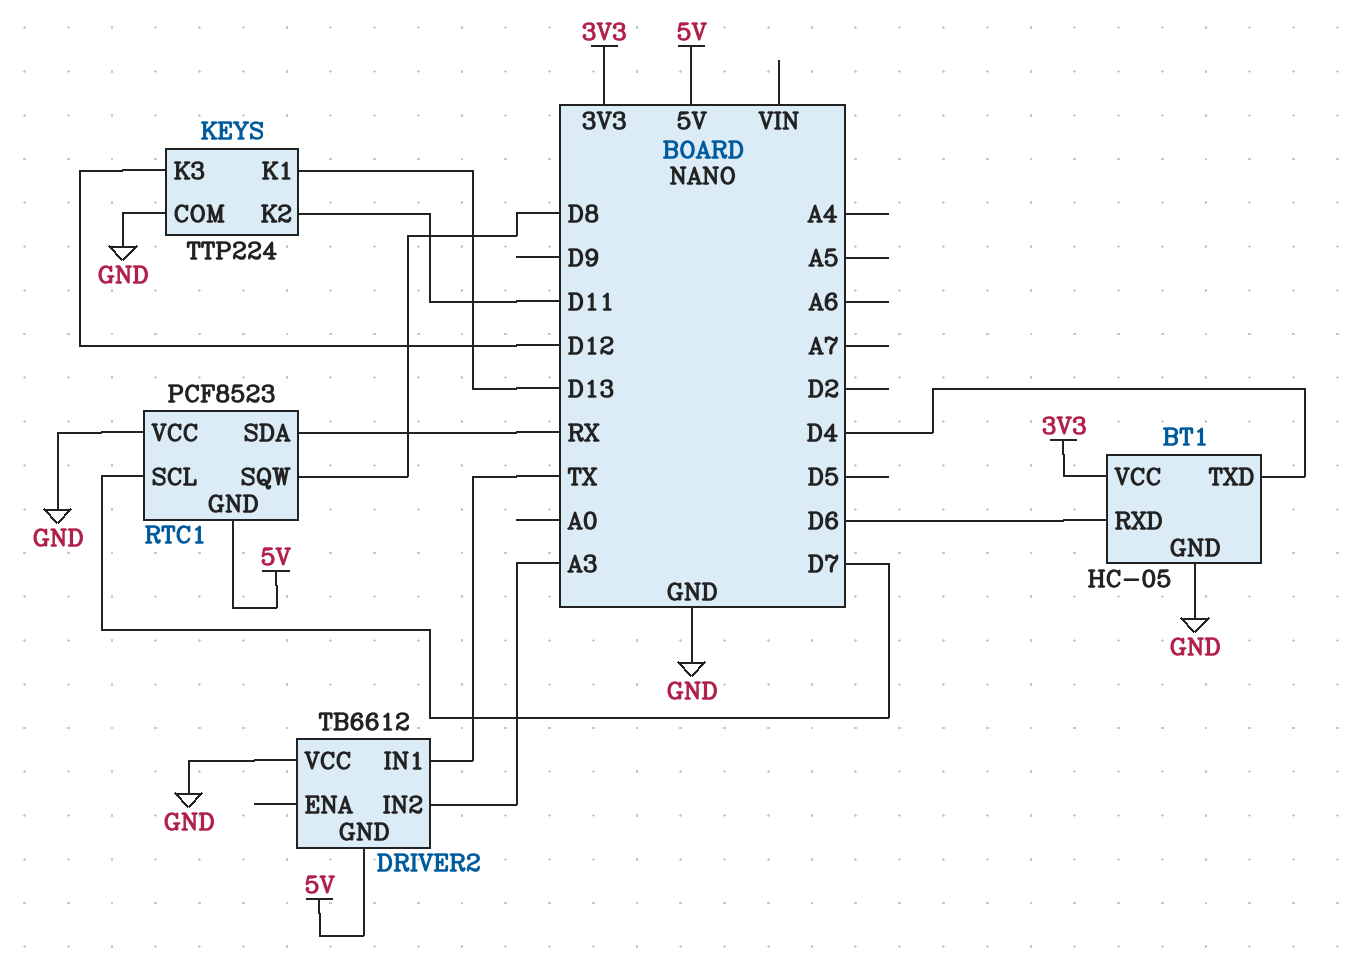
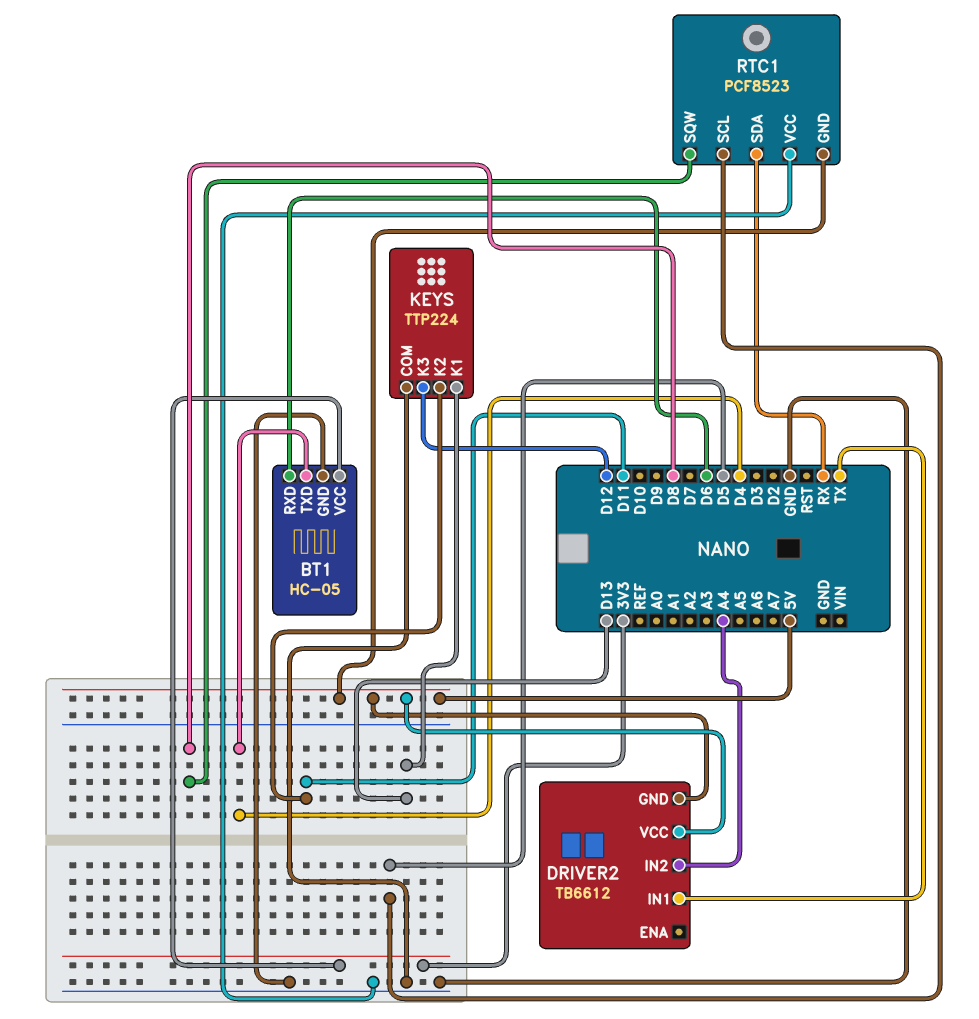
DRIVER2 pin IN2: A3 -> A4
DRIVER2 pin VCC: GND -> 5V
RTC1 pin SCL: D7 -> D5

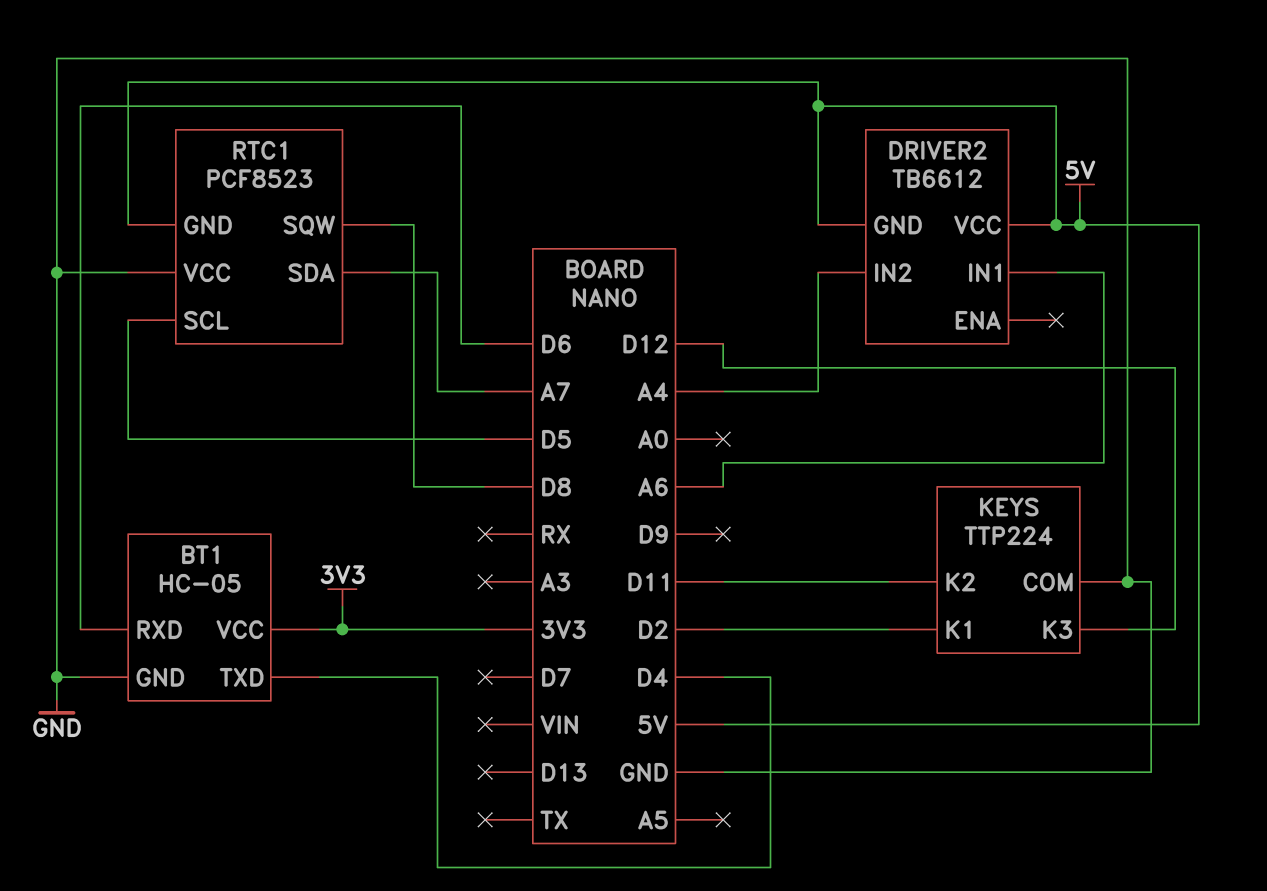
DRIVER2 pin IN1: TX -> A6
KEYS pin K1: D13 -> D2
RTC1 pin SDA: RX -> A7

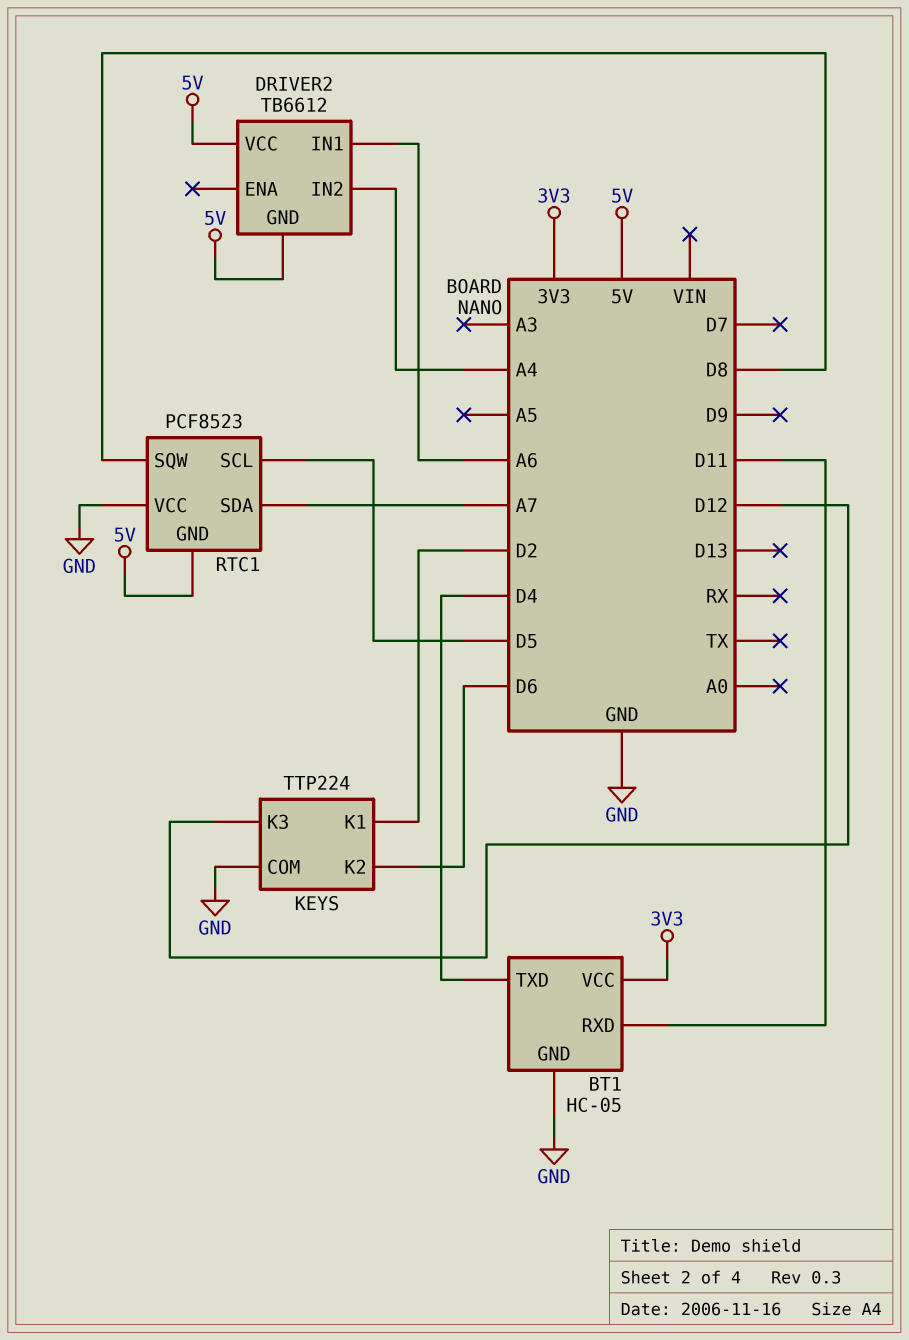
BT1 pin RXD: D6 -> D11
KEYS pin K2: D11 -> D6

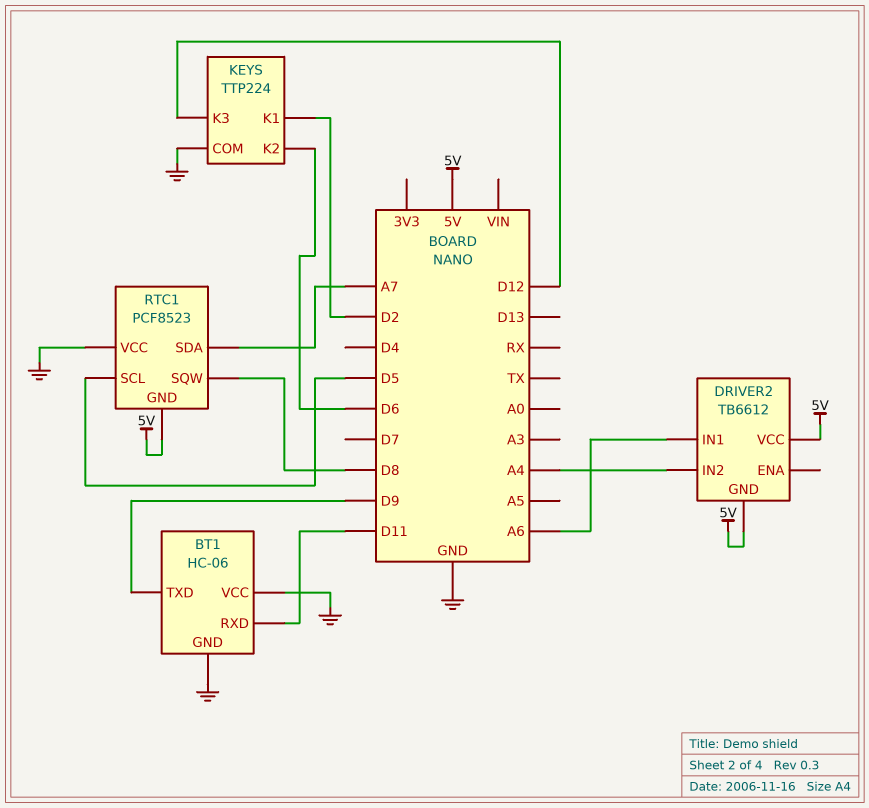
BT1: HC-05 -> HC-06
BT1 pin TXD: D4 -> D9
BT1 pin VCC: 3V3 -> GND

